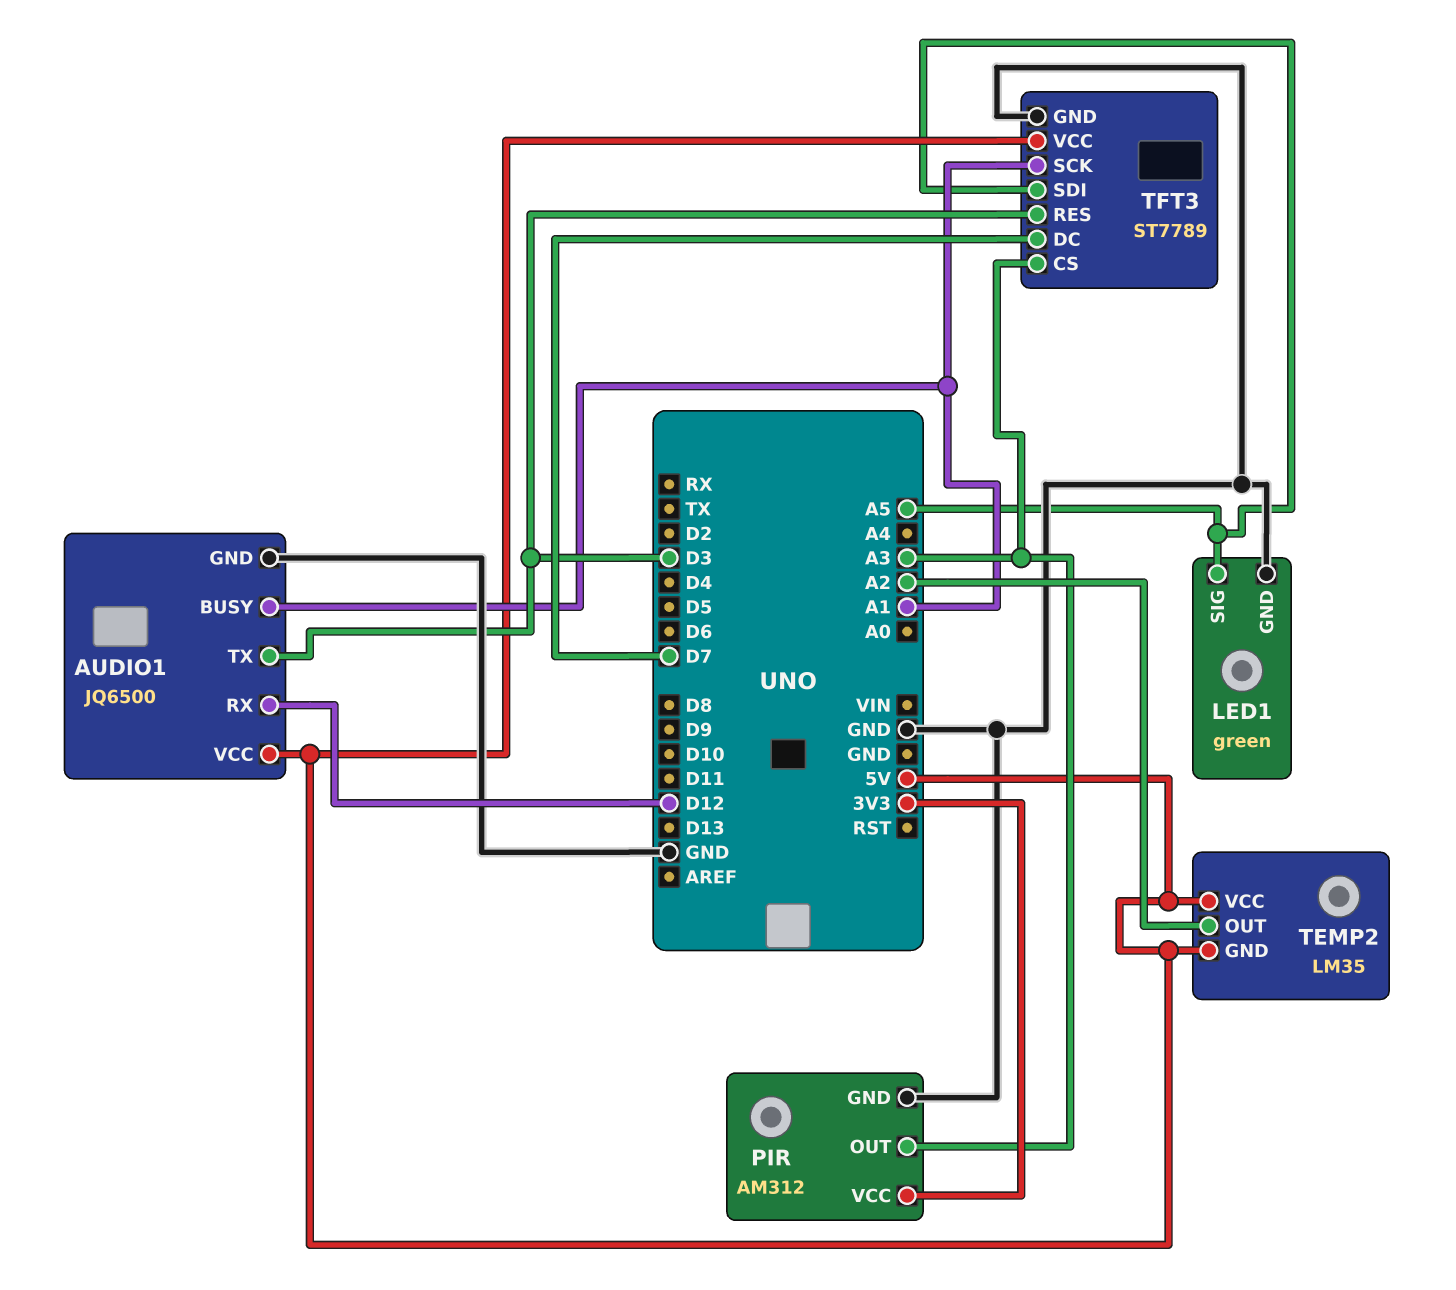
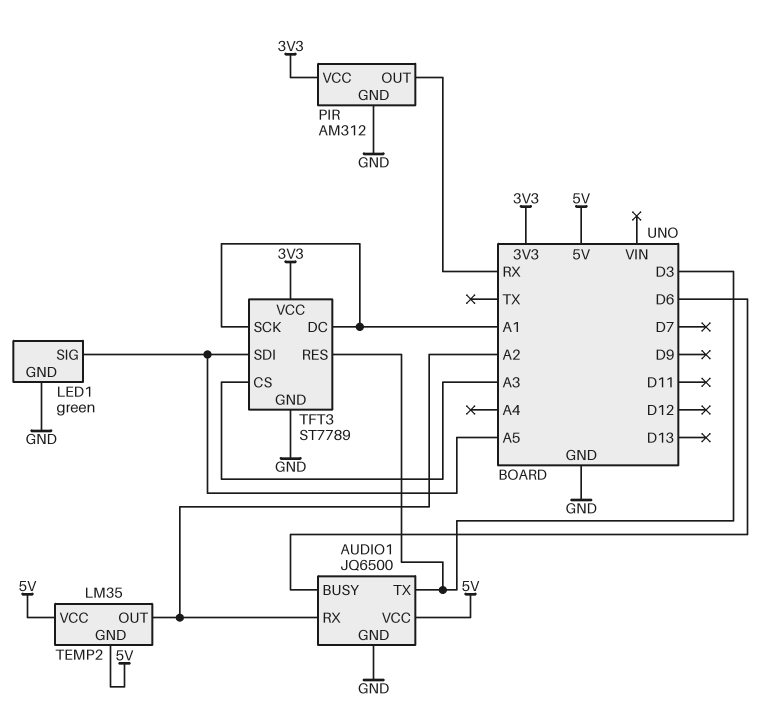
AUDIO1 pin BUSY: A1 -> D6
AUDIO1 pin RX: D12 -> A2
PIR pin OUT: A3 -> RX
TFT3 pin DC: D7 -> A1
TFT3 pin VCC: 5V -> 3V3

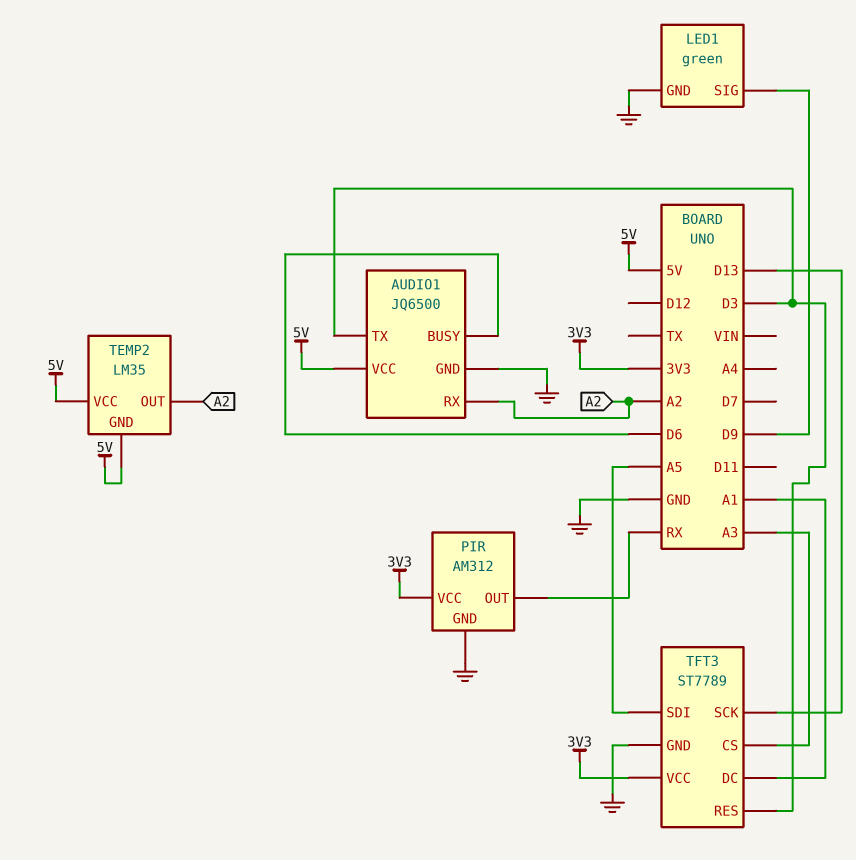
LED1 pin SIG: A5 -> D9
TFT3 pin SCK: A1 -> D13

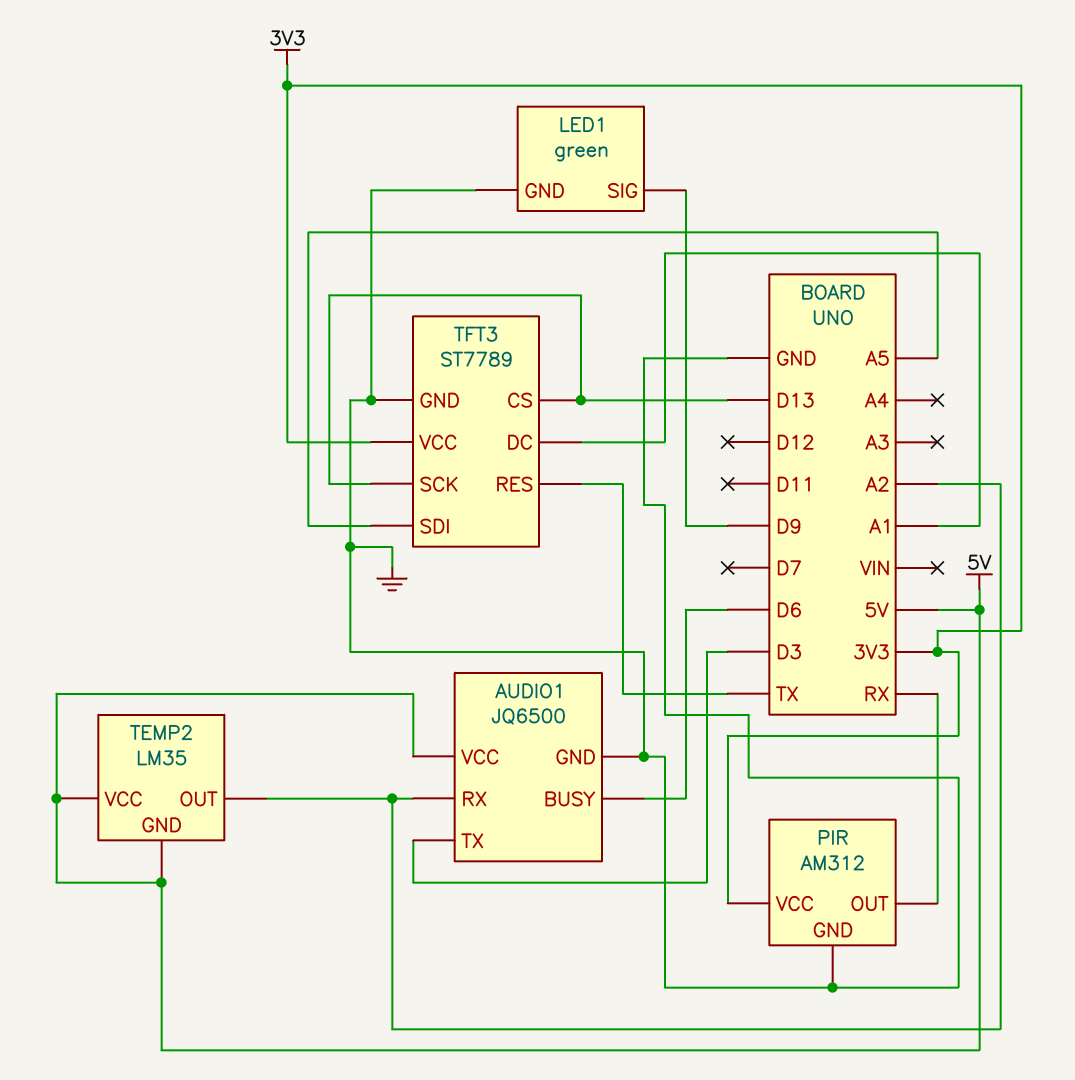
TFT3 pin CS: A3 -> D13
TFT3 pin RES: D3 -> TX

